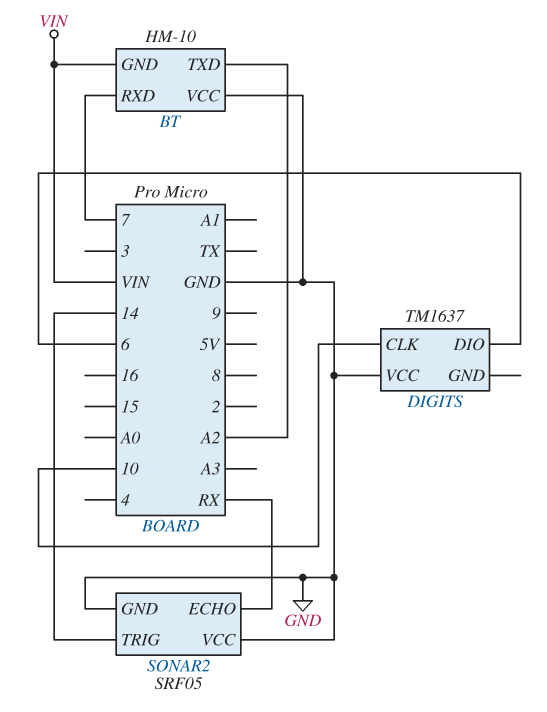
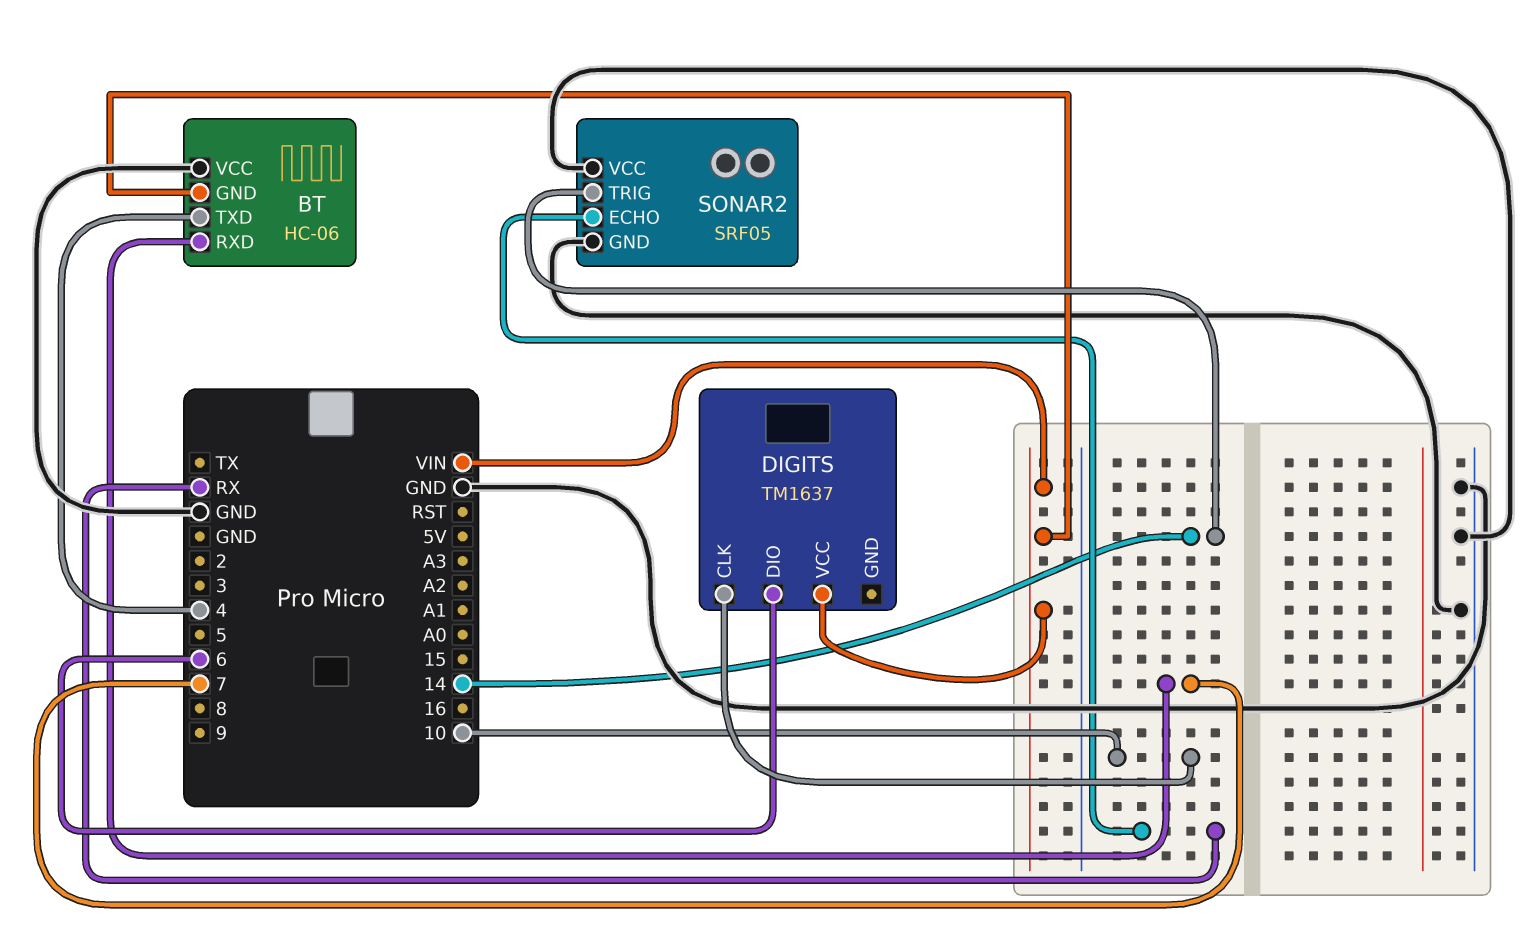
BT: HM-10 -> HC-06
BT pin TXD: A2 -> 4
DIGITS pin VCC: GND -> VIN

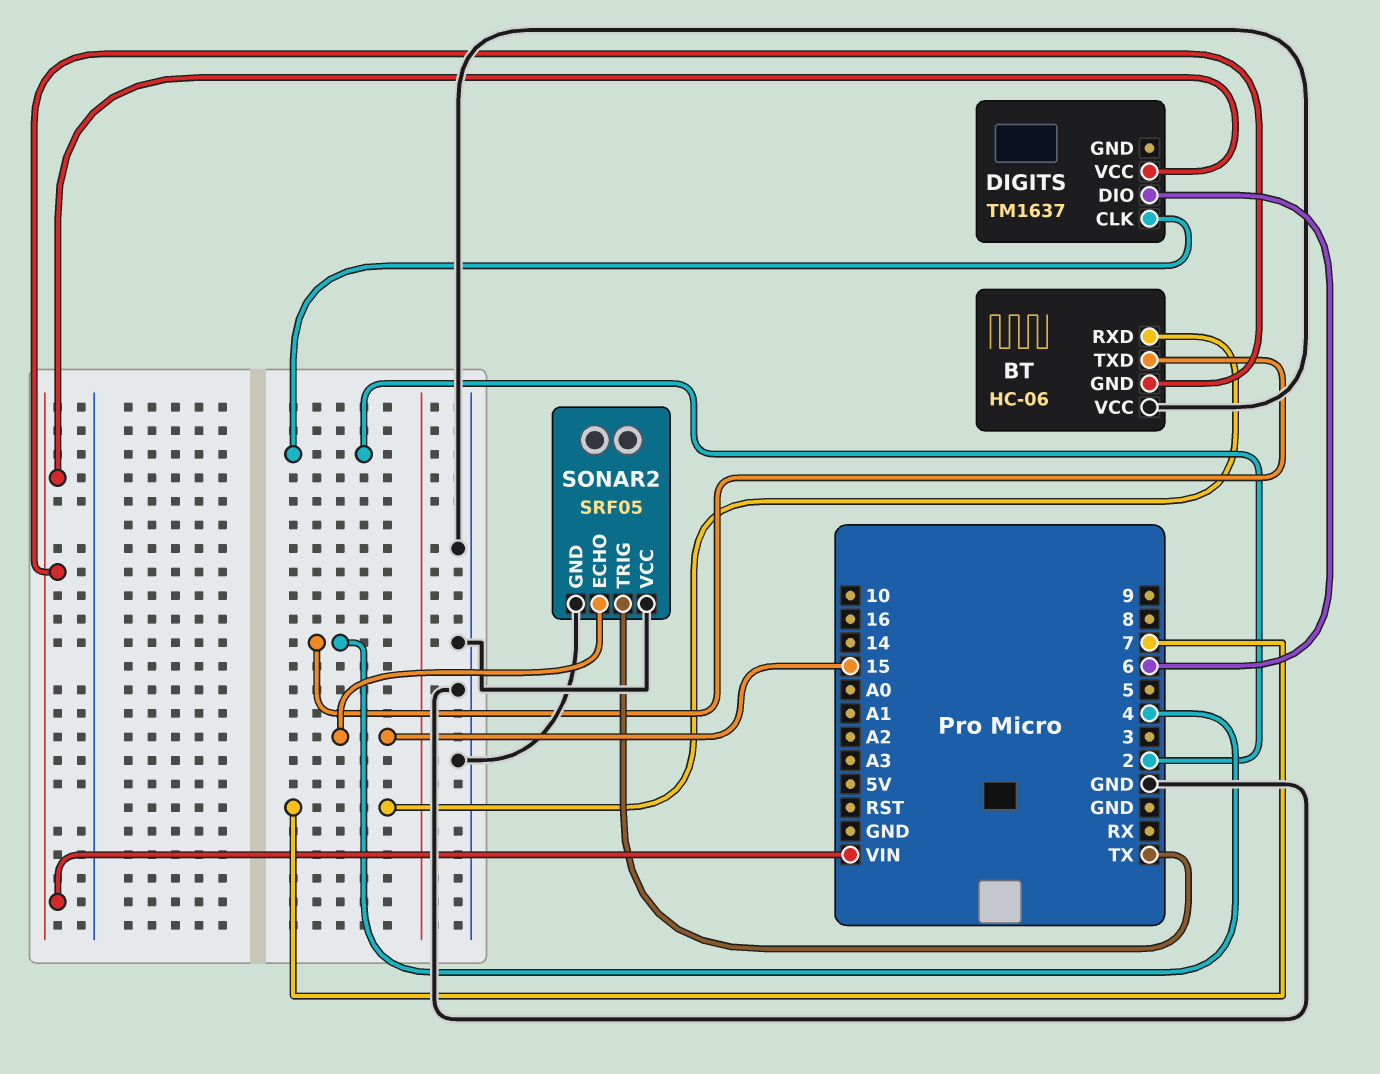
DIGITS pin CLK: 10 -> 2
SONAR2 pin ECHO: RX -> 15
SONAR2 pin TRIG: 14 -> TX

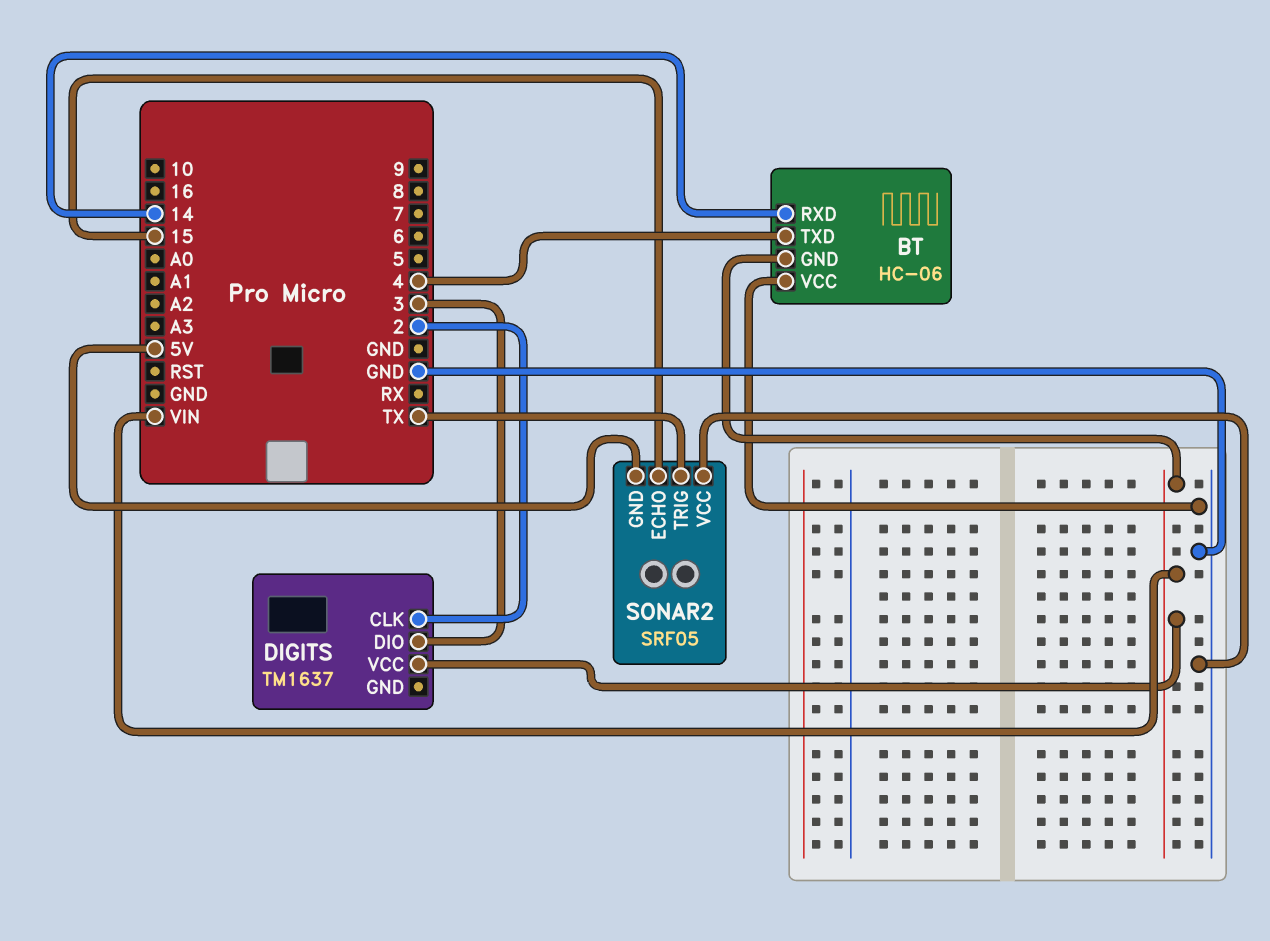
BT pin RXD: 7 -> 14
DIGITS pin DIO: 6 -> 3
SONAR2 pin GND: GND -> 5V

